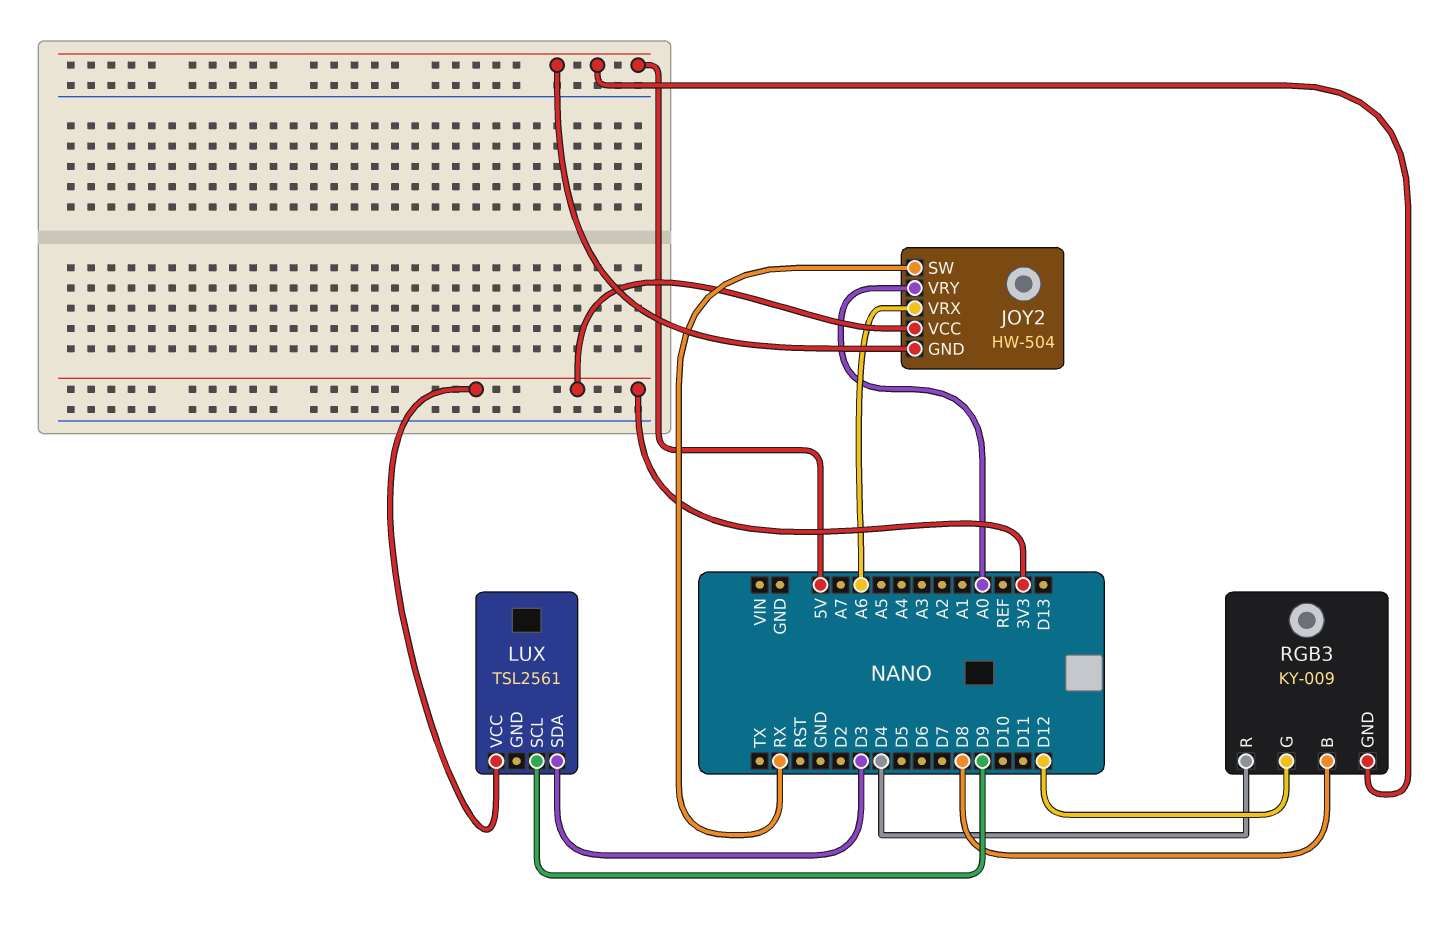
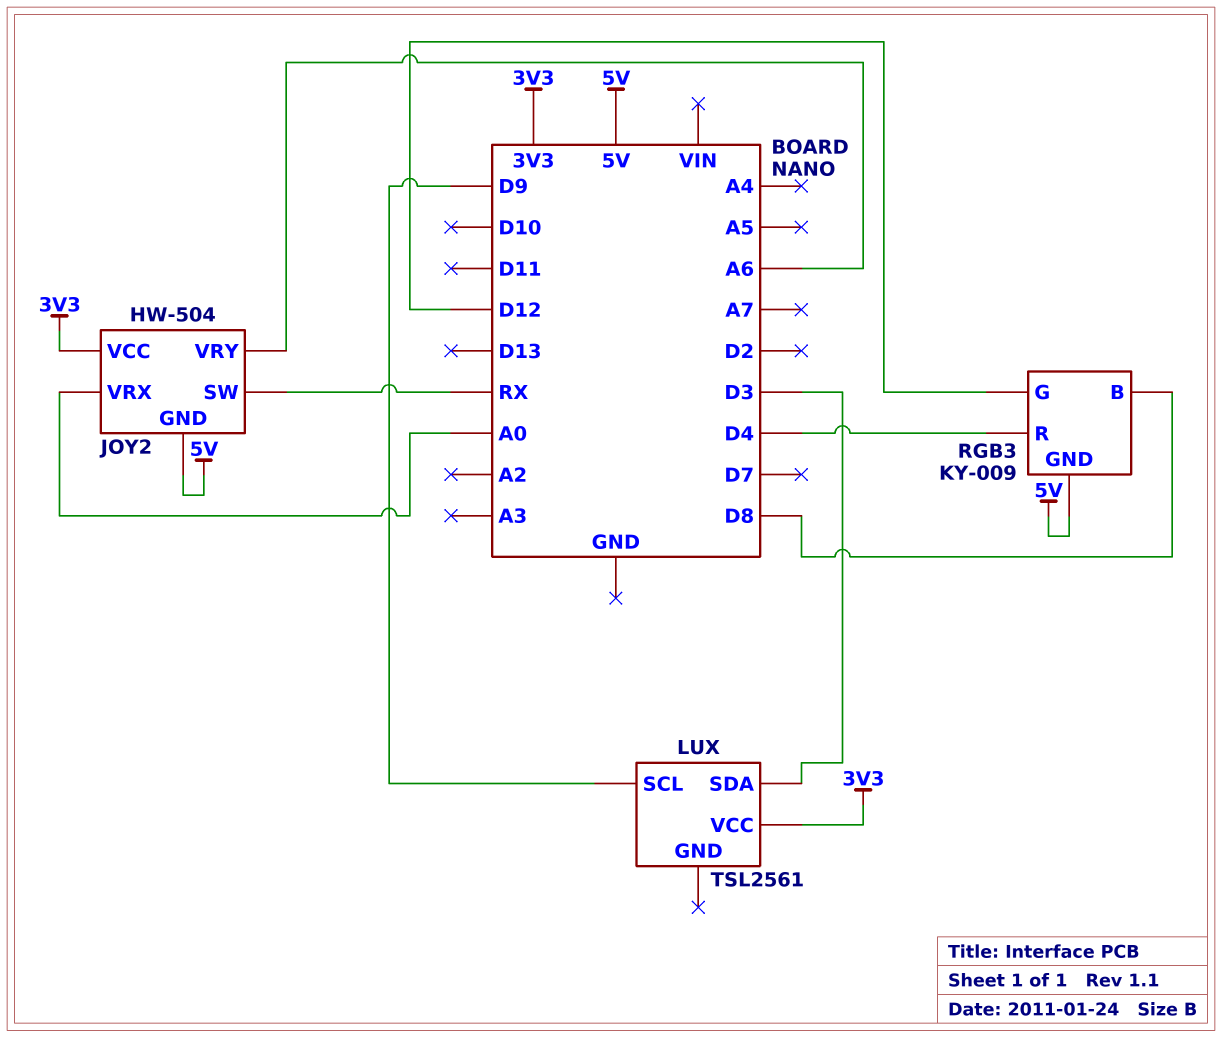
JOY2 pin VRX: A6 -> A0
JOY2 pin VRY: A0 -> A6

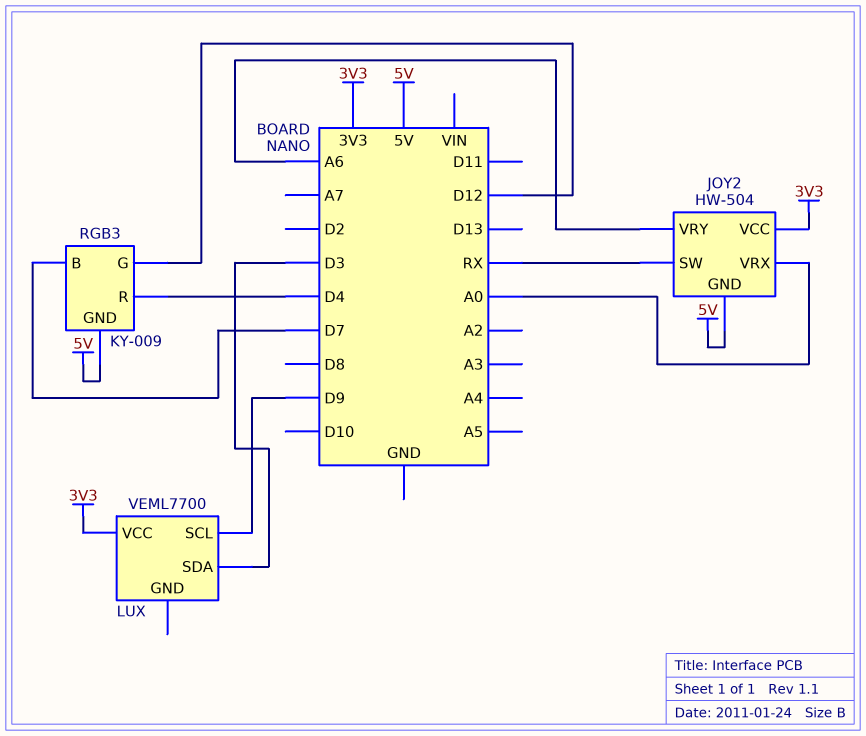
LUX: TSL2561 -> VEML7700
RGB3 pin B: D8 -> D7

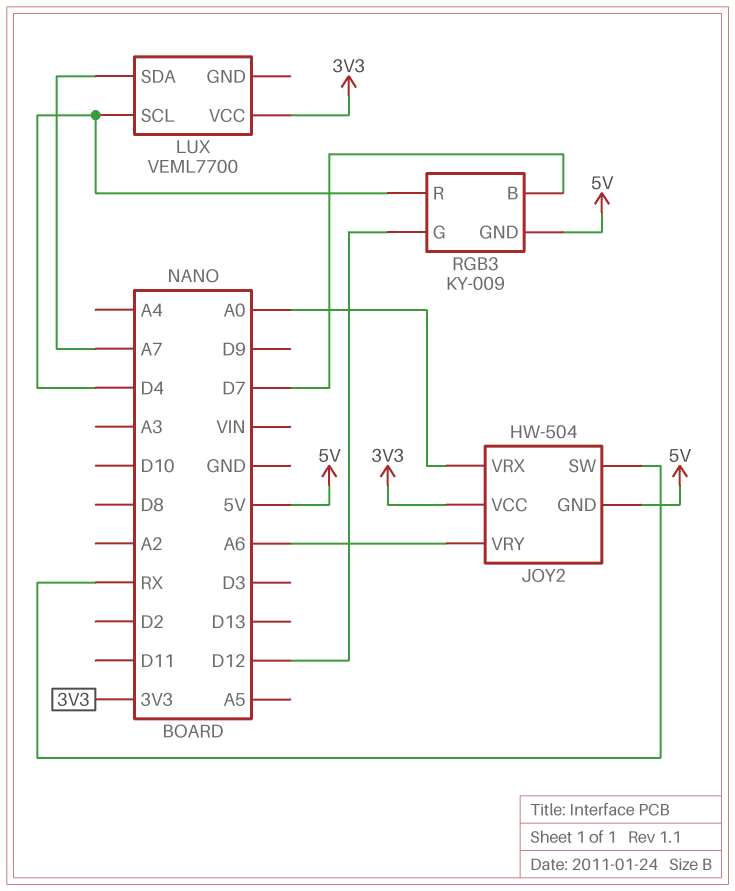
LUX pin SCL: D9 -> D4
LUX pin SDA: D3 -> A7

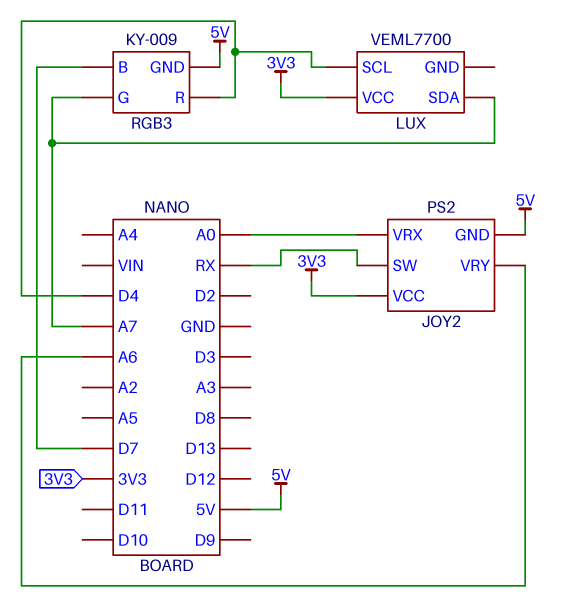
JOY2: HW-504 -> PS2
RGB3 pin G: D12 -> A7

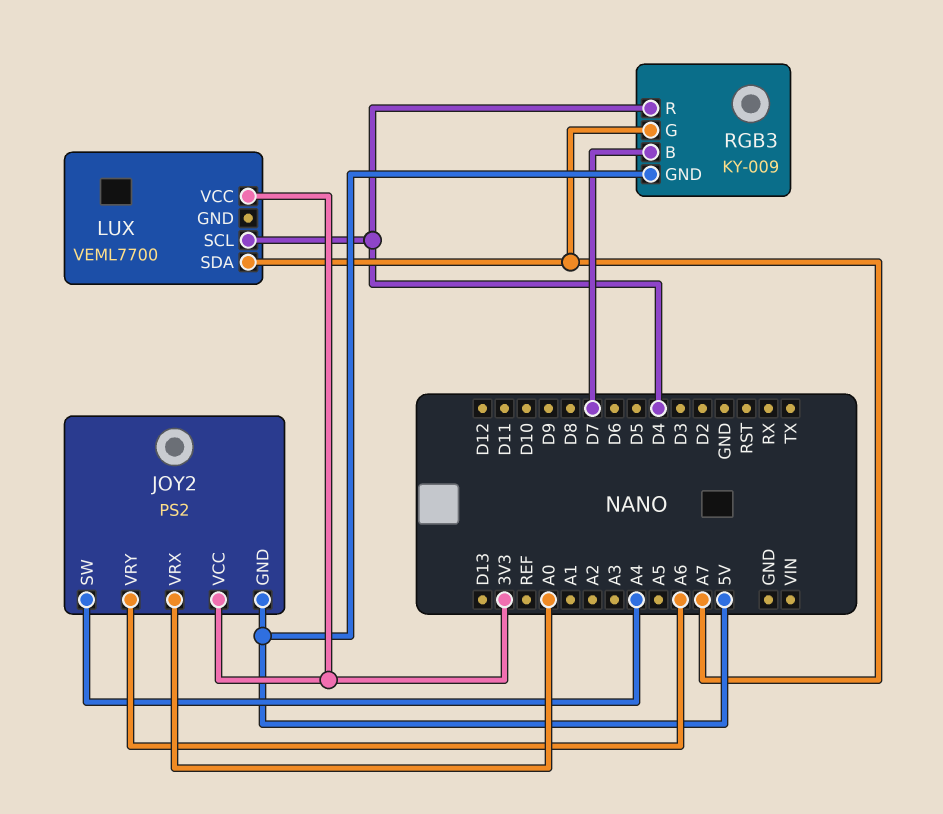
JOY2 pin SW: RX -> A4

